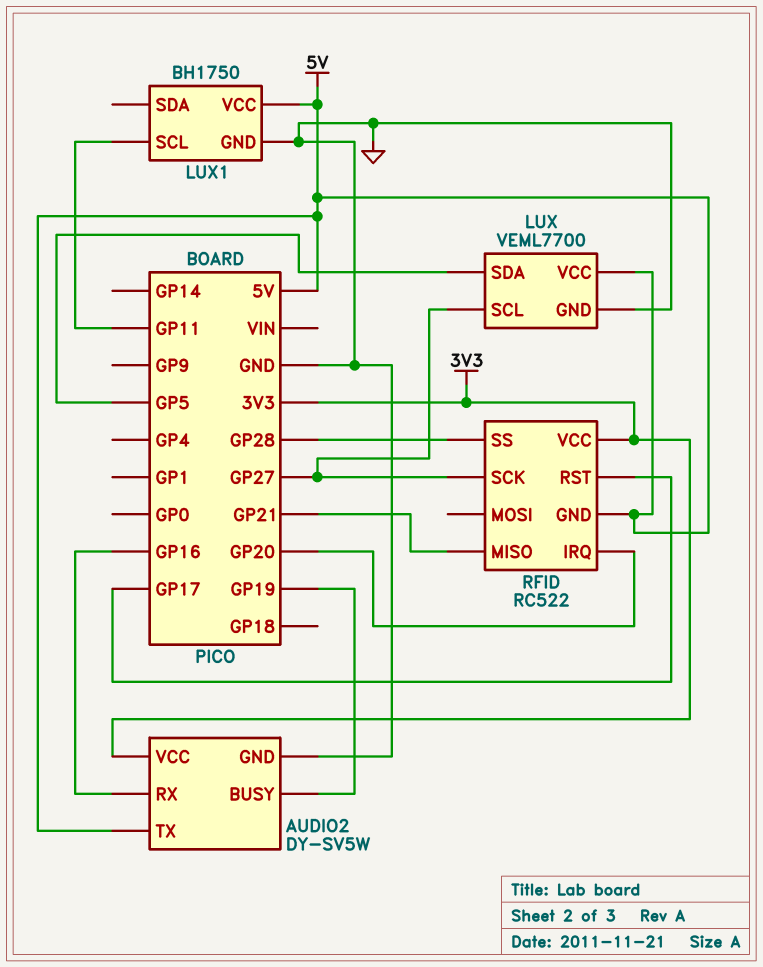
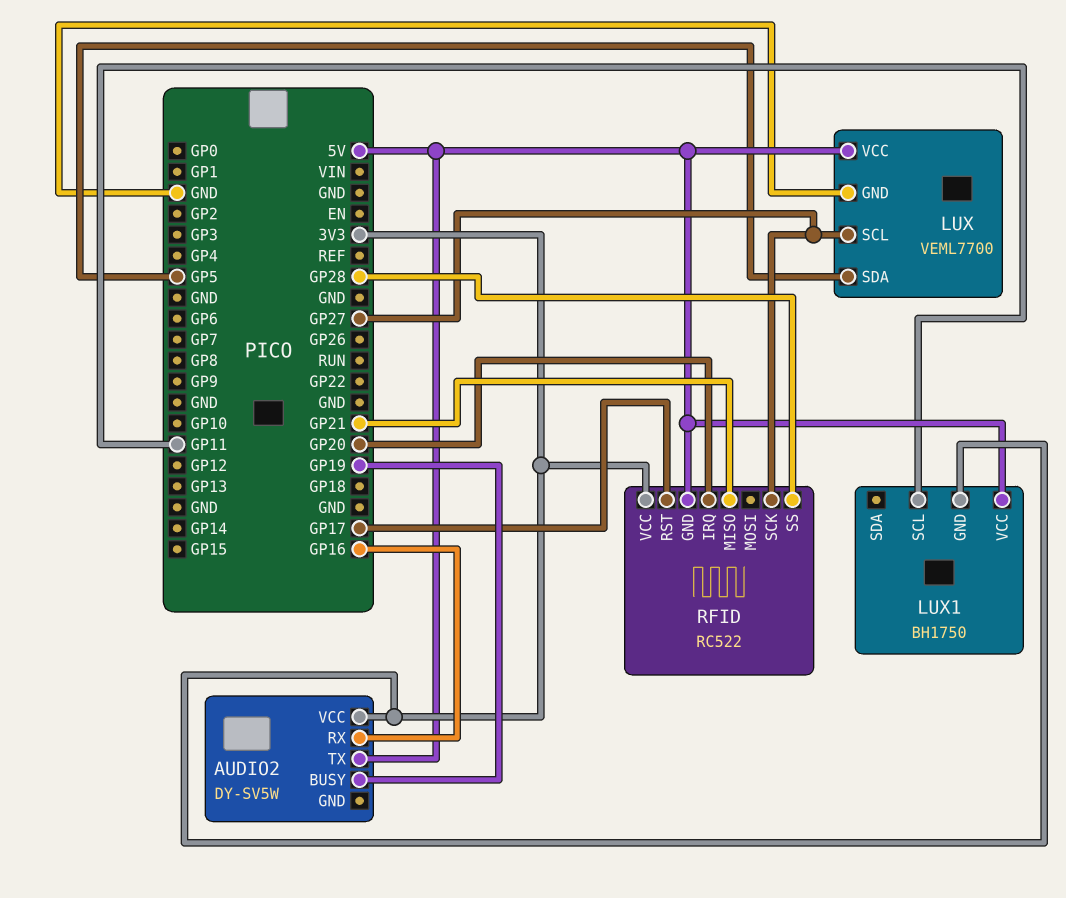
AUDIO2 pin GND: GND -> none
LUX1 pin GND: GND -> 3V3

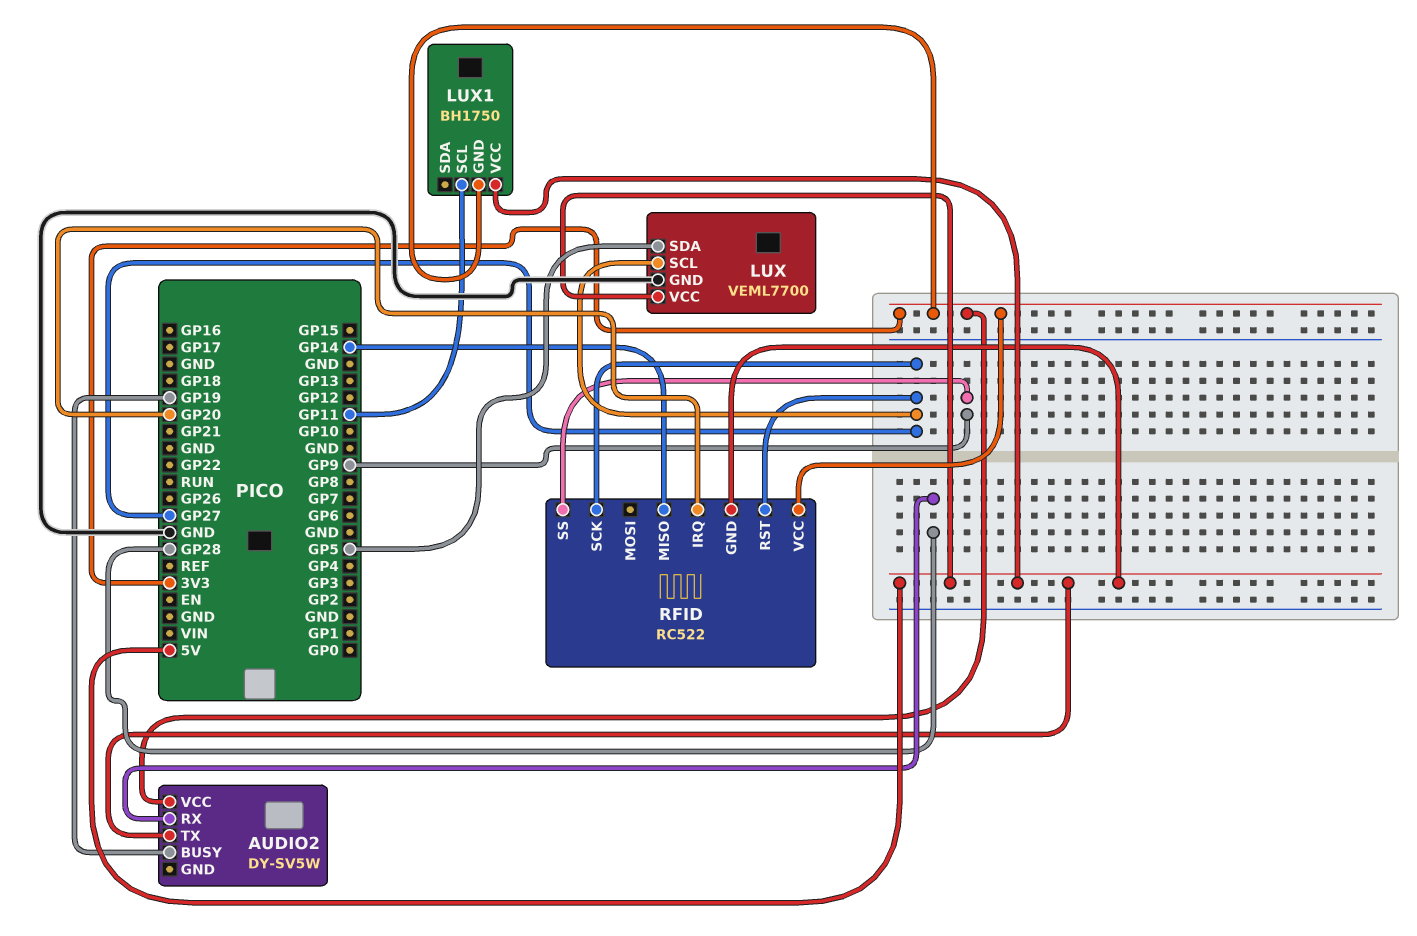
AUDIO2 pin RX: GP16 -> GP28
RFID pin MISO: GP21 -> GP14
RFID pin RST: GP17 -> GP27
RFID pin SS: GP28 -> GP9

